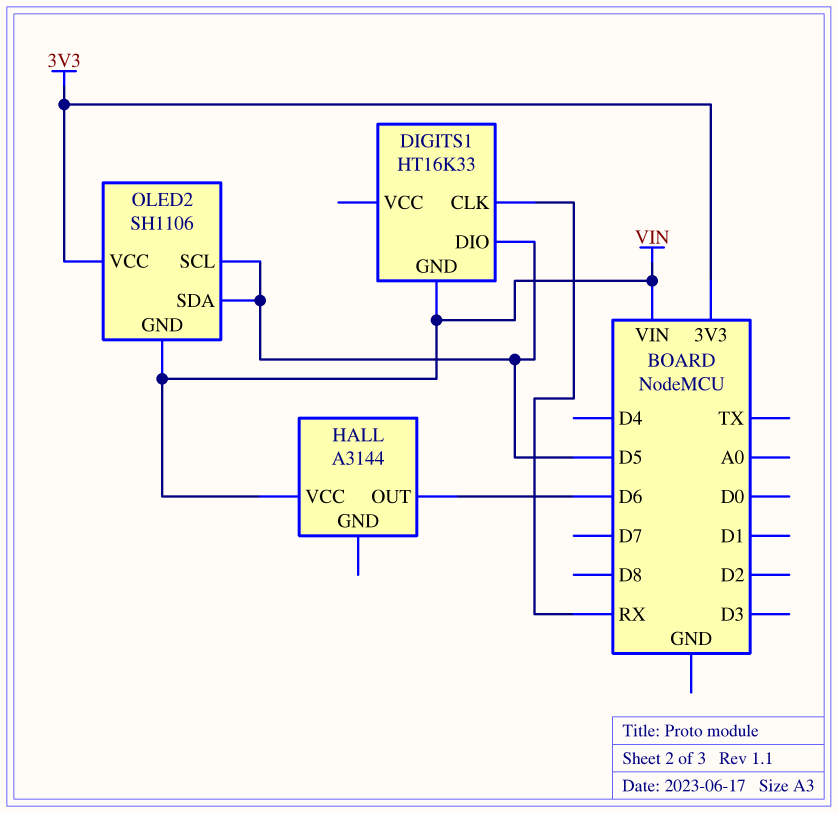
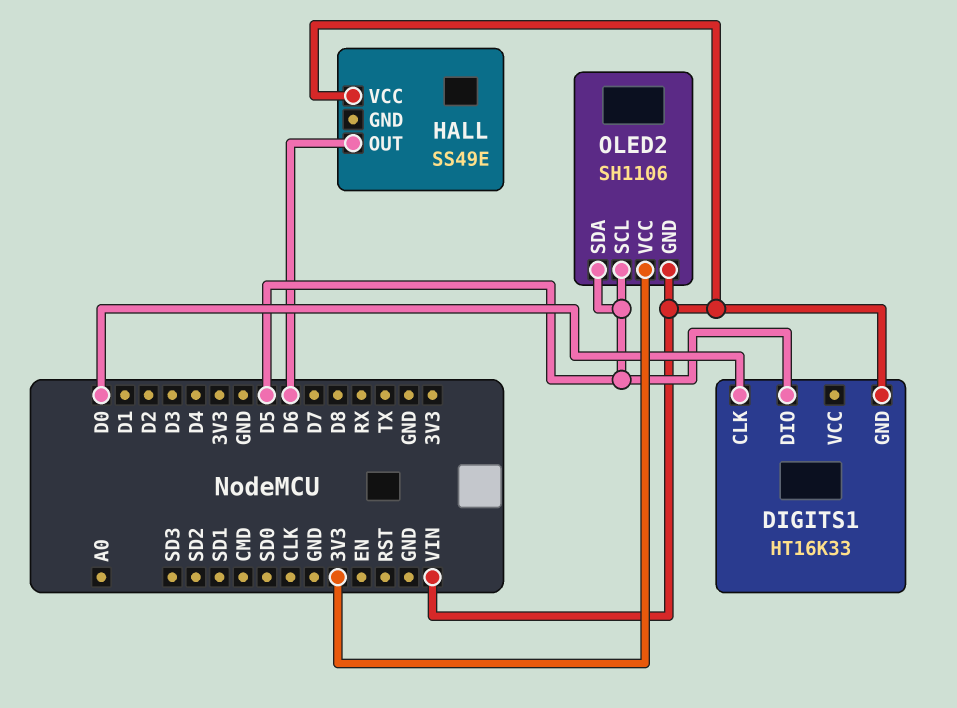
DIGITS1 pin CLK: RX -> D0
HALL: A3144 -> SS49E

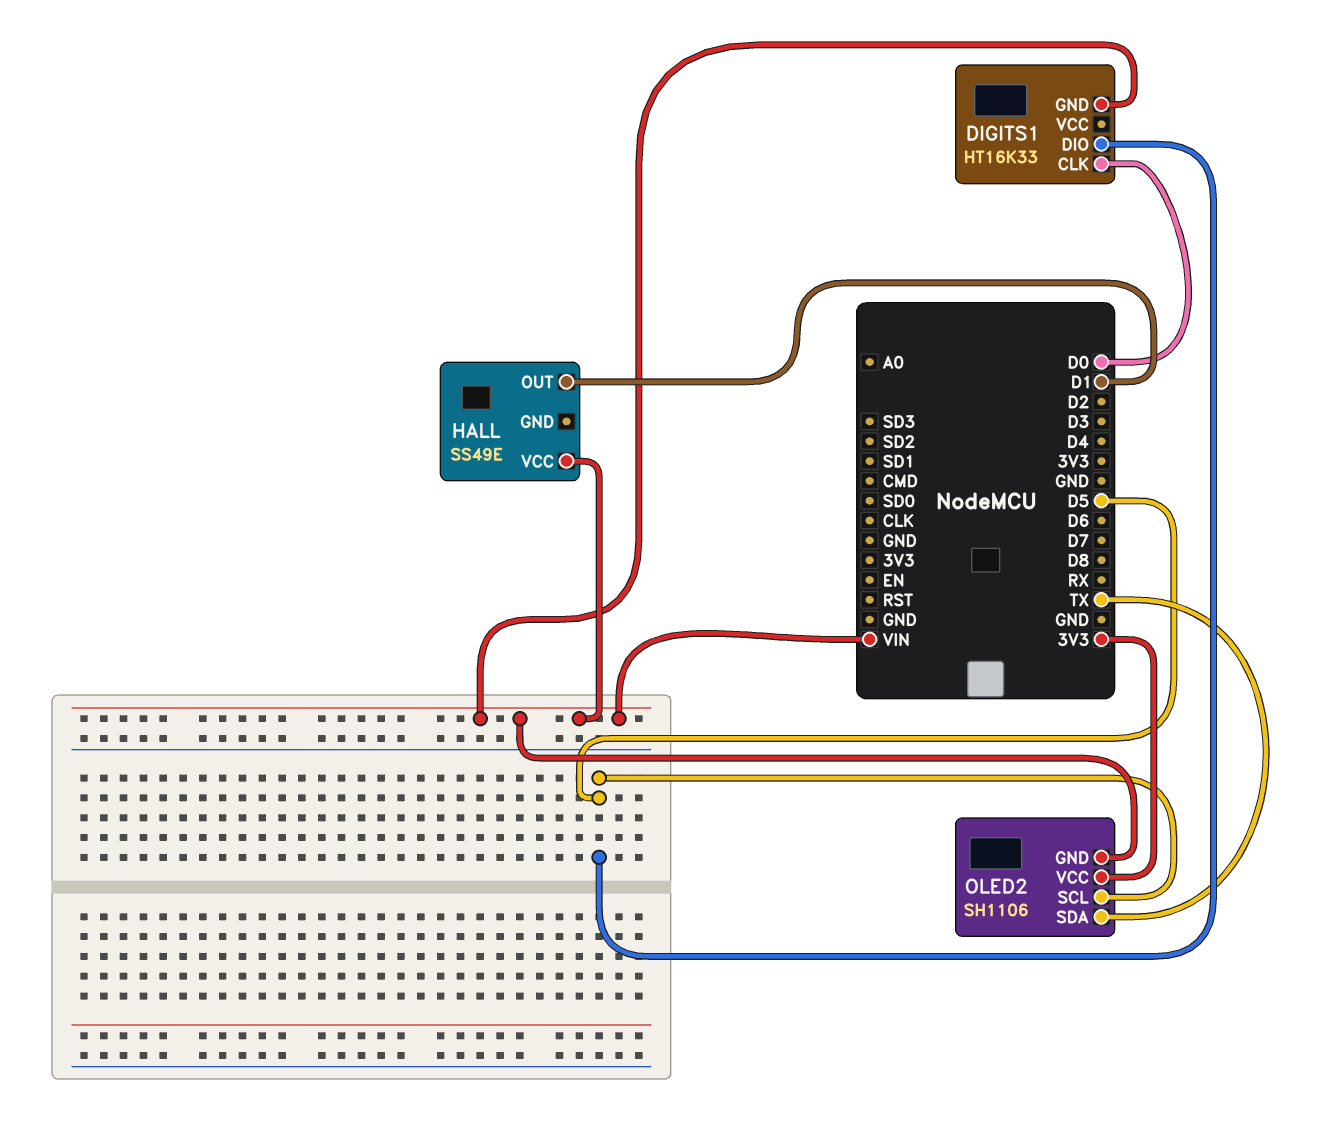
HALL pin OUT: D6 -> D1
OLED2 pin SDA: D5 -> TX

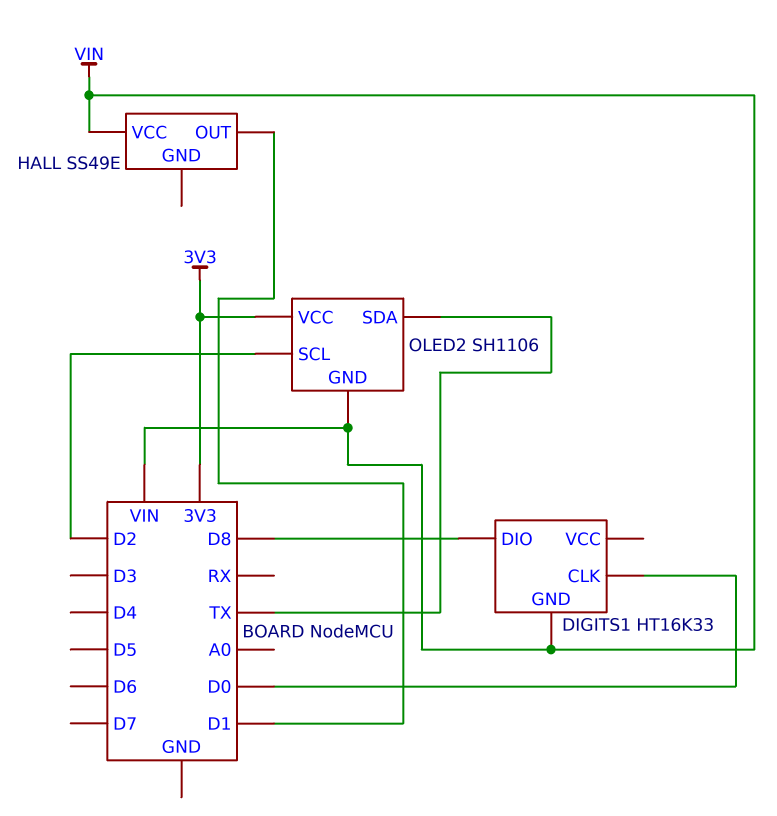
DIGITS1 pin DIO: D5 -> D8
OLED2 pin SCL: D5 -> D2

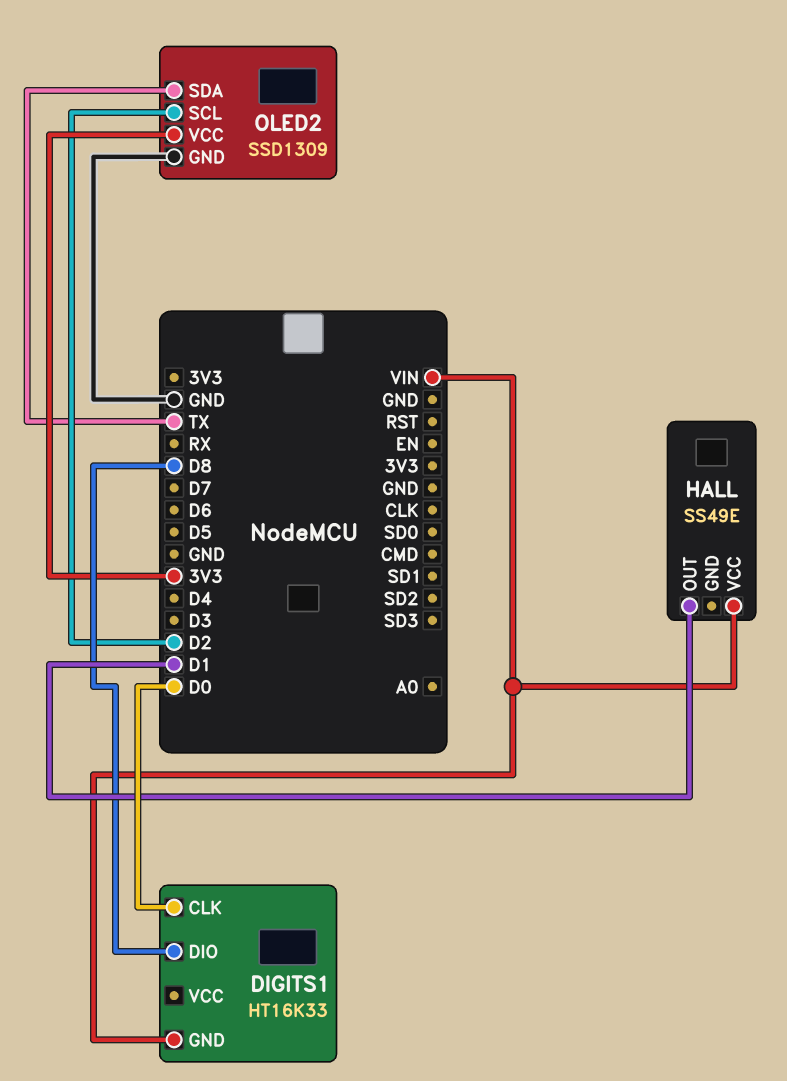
OLED2: SH1106 -> SSD1309
OLED2 pin GND: VIN -> GND

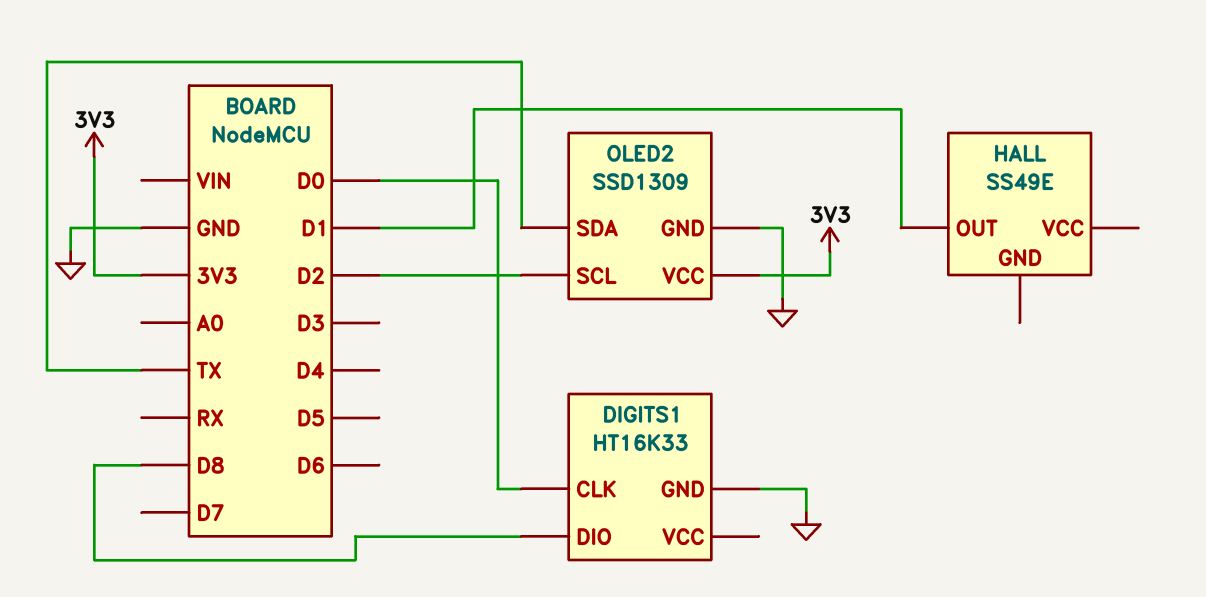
DIGITS1 pin GND: VIN -> GND
HALL pin VCC: VIN -> none

